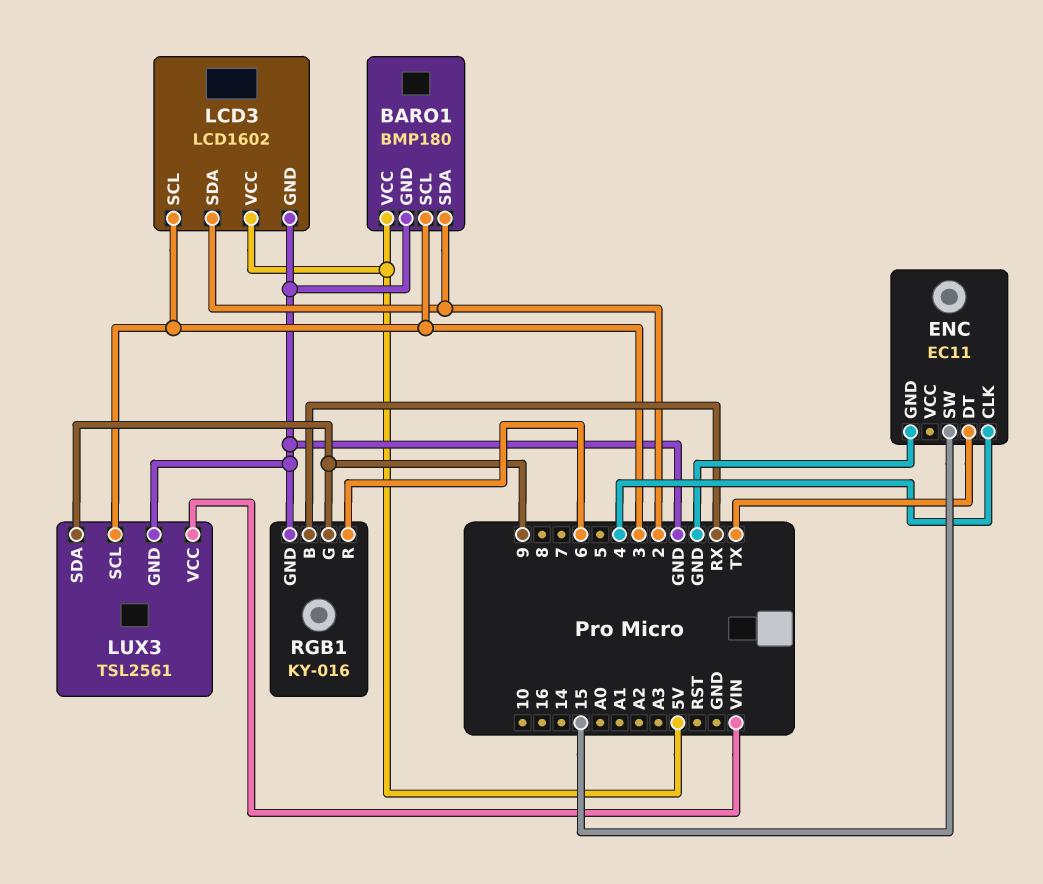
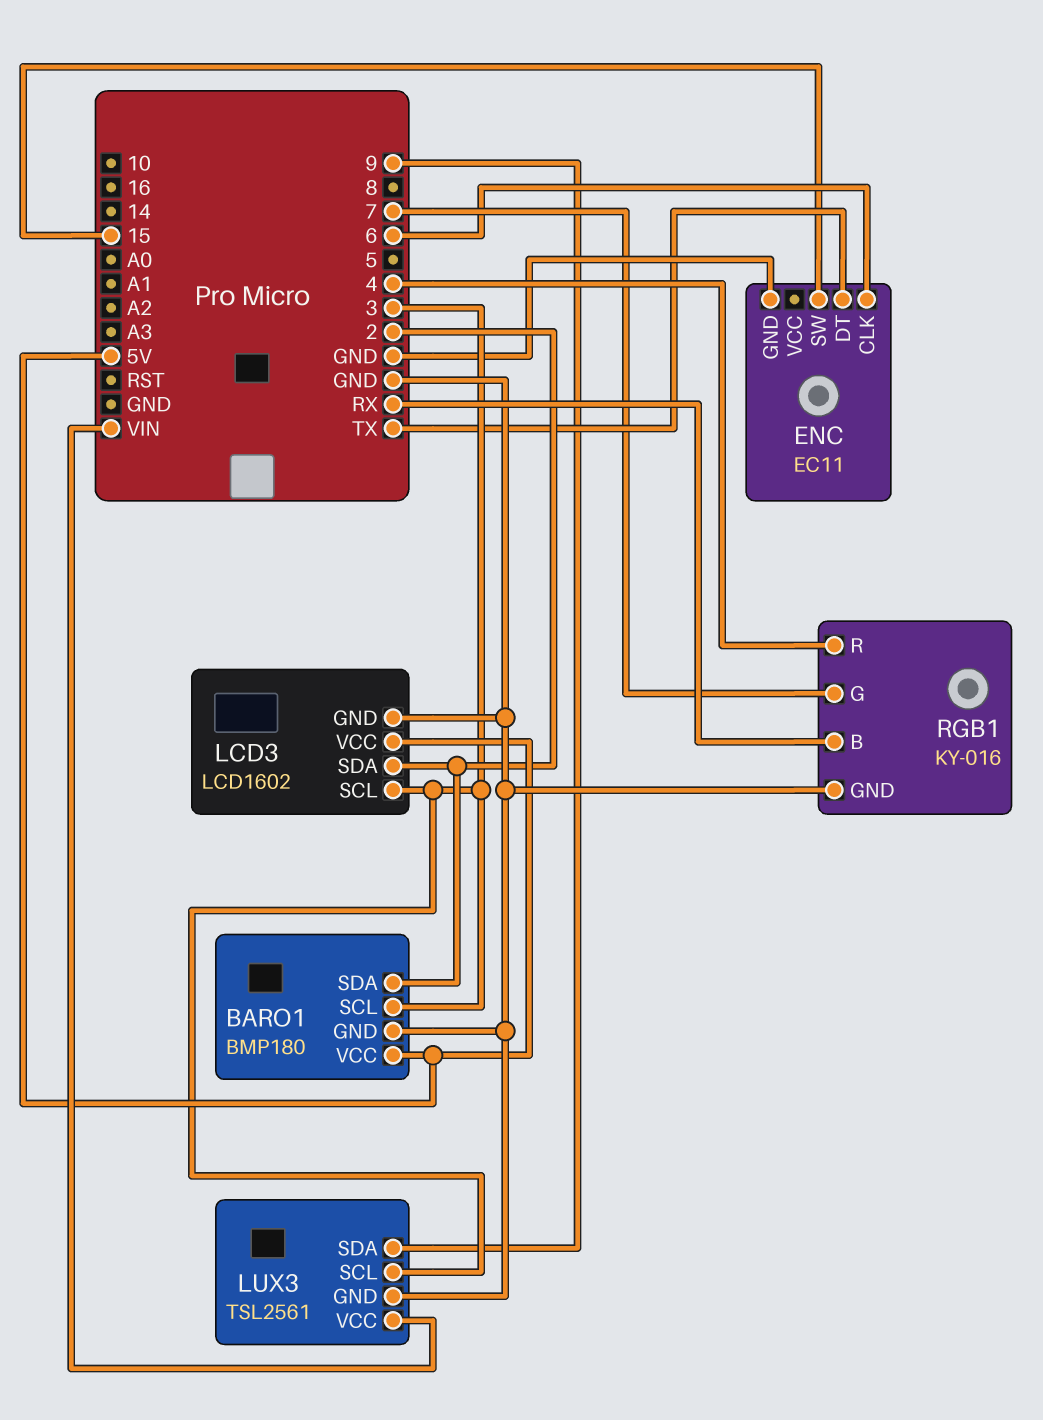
ENC pin CLK: 4 -> 6
RGB1 pin G: 9 -> 7
RGB1 pin R: 6 -> 4

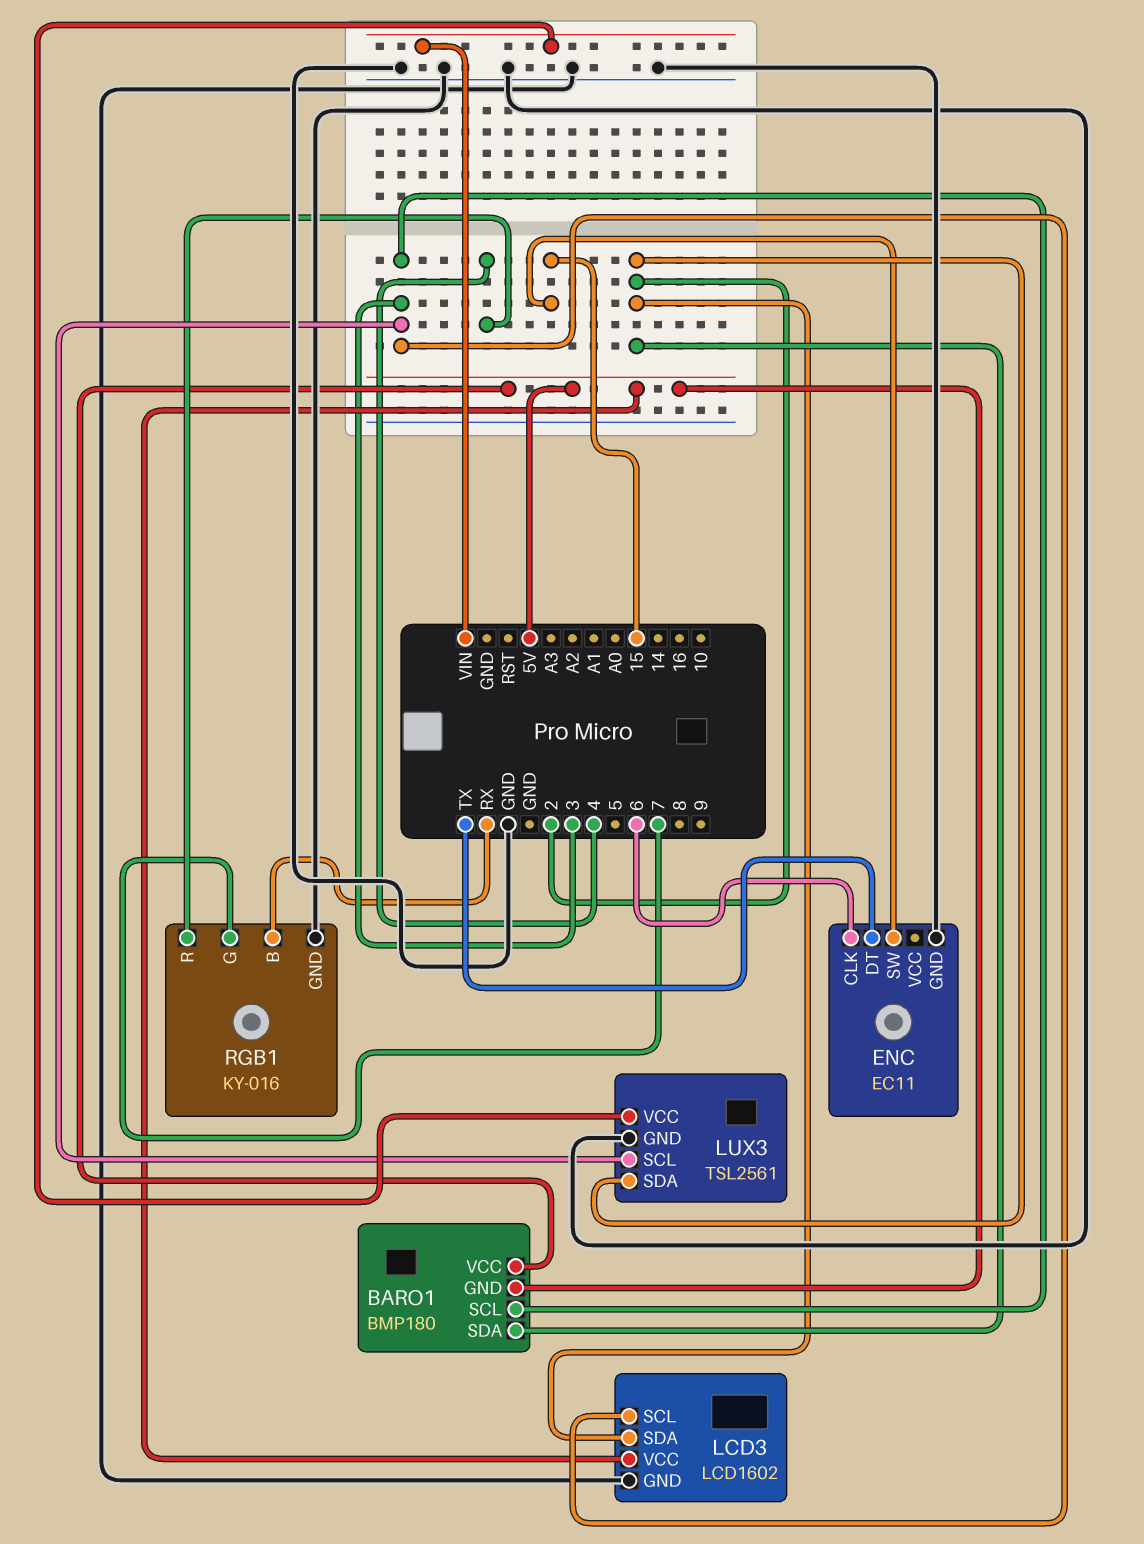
BARO1 pin GND: GND -> 5V
LUX3 pin SDA: 9 -> 2

